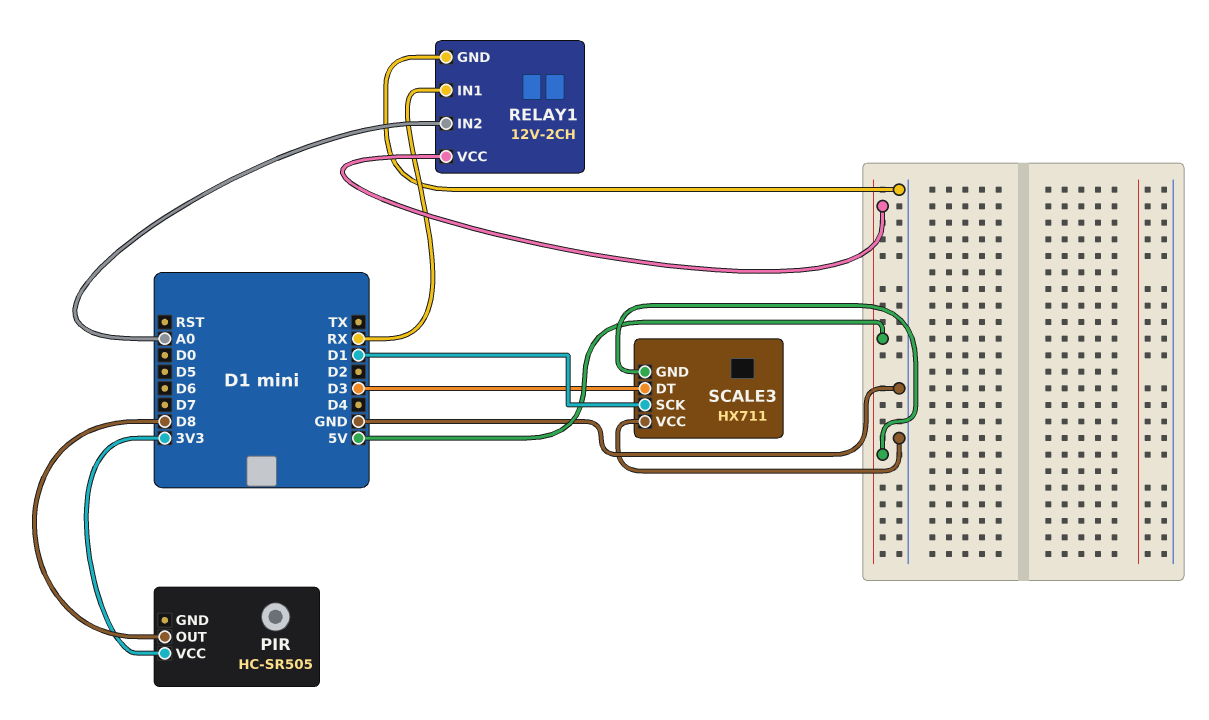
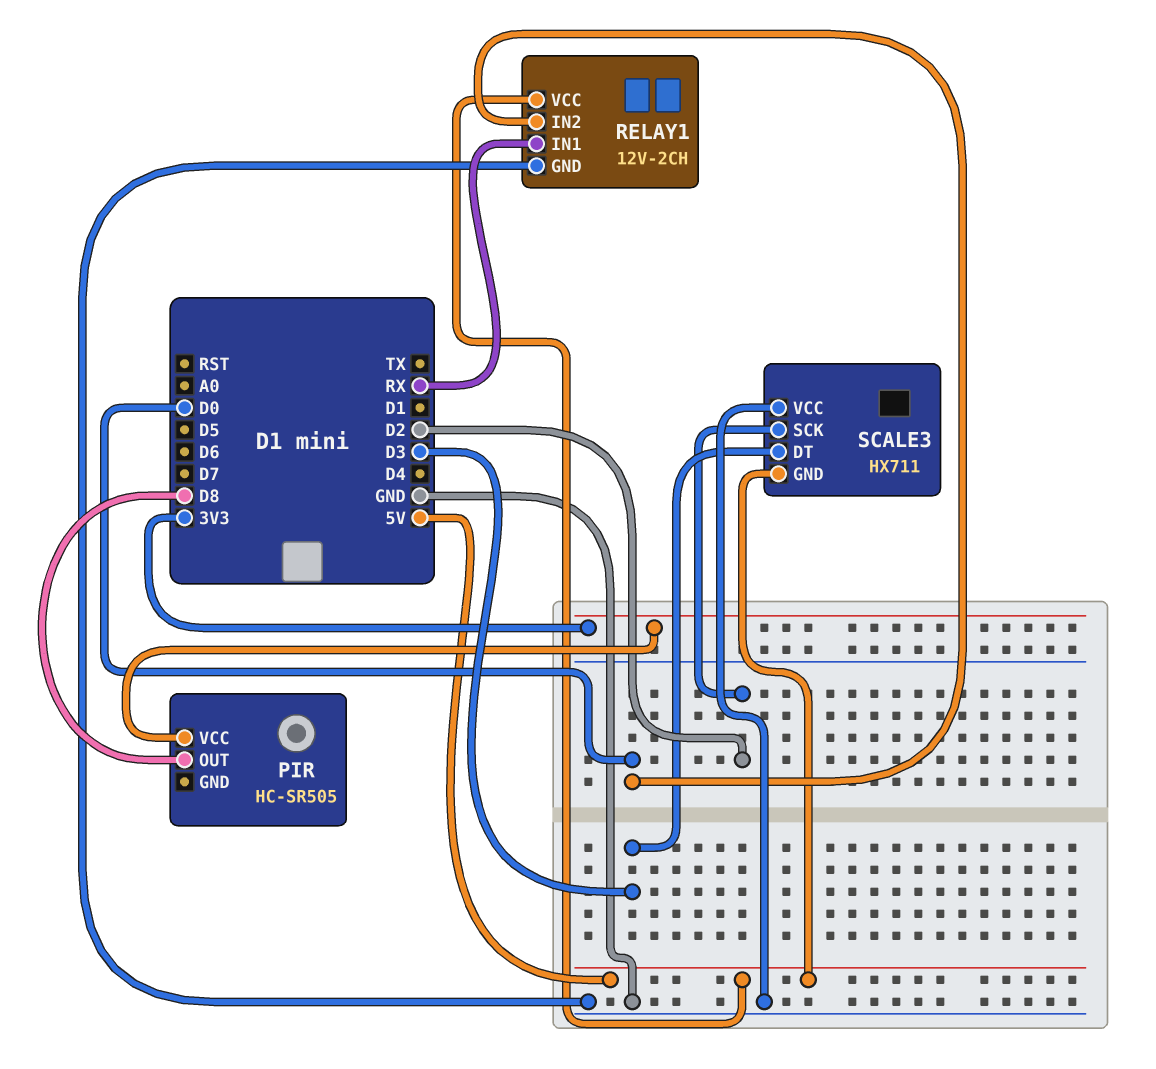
RELAY1 pin IN2: A0 -> D0
SCALE3 pin SCK: D1 -> D2

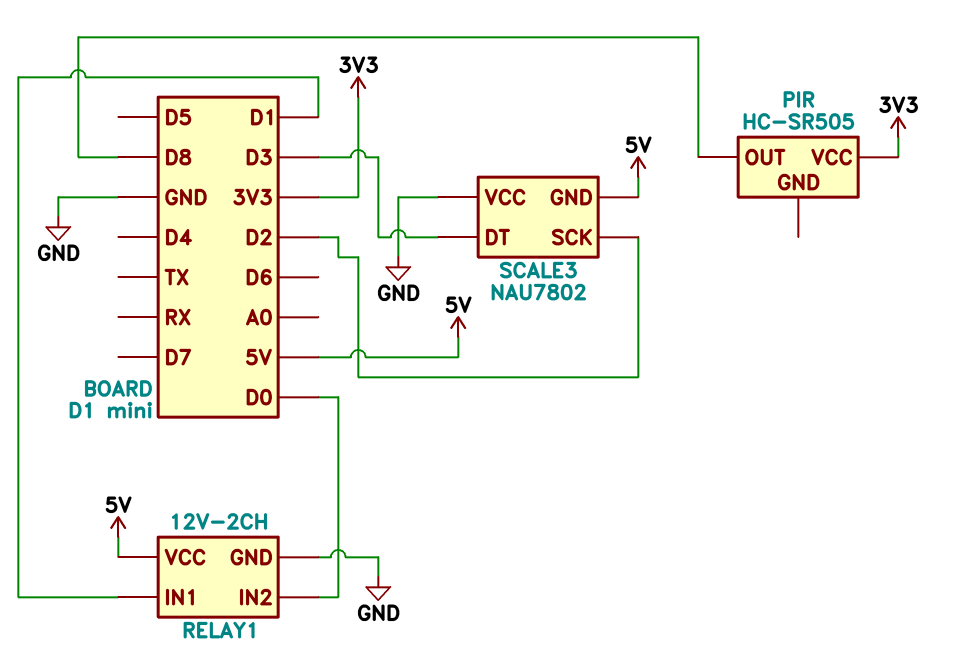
RELAY1 pin IN1: RX -> D1
SCALE3: HX711 -> NAU7802

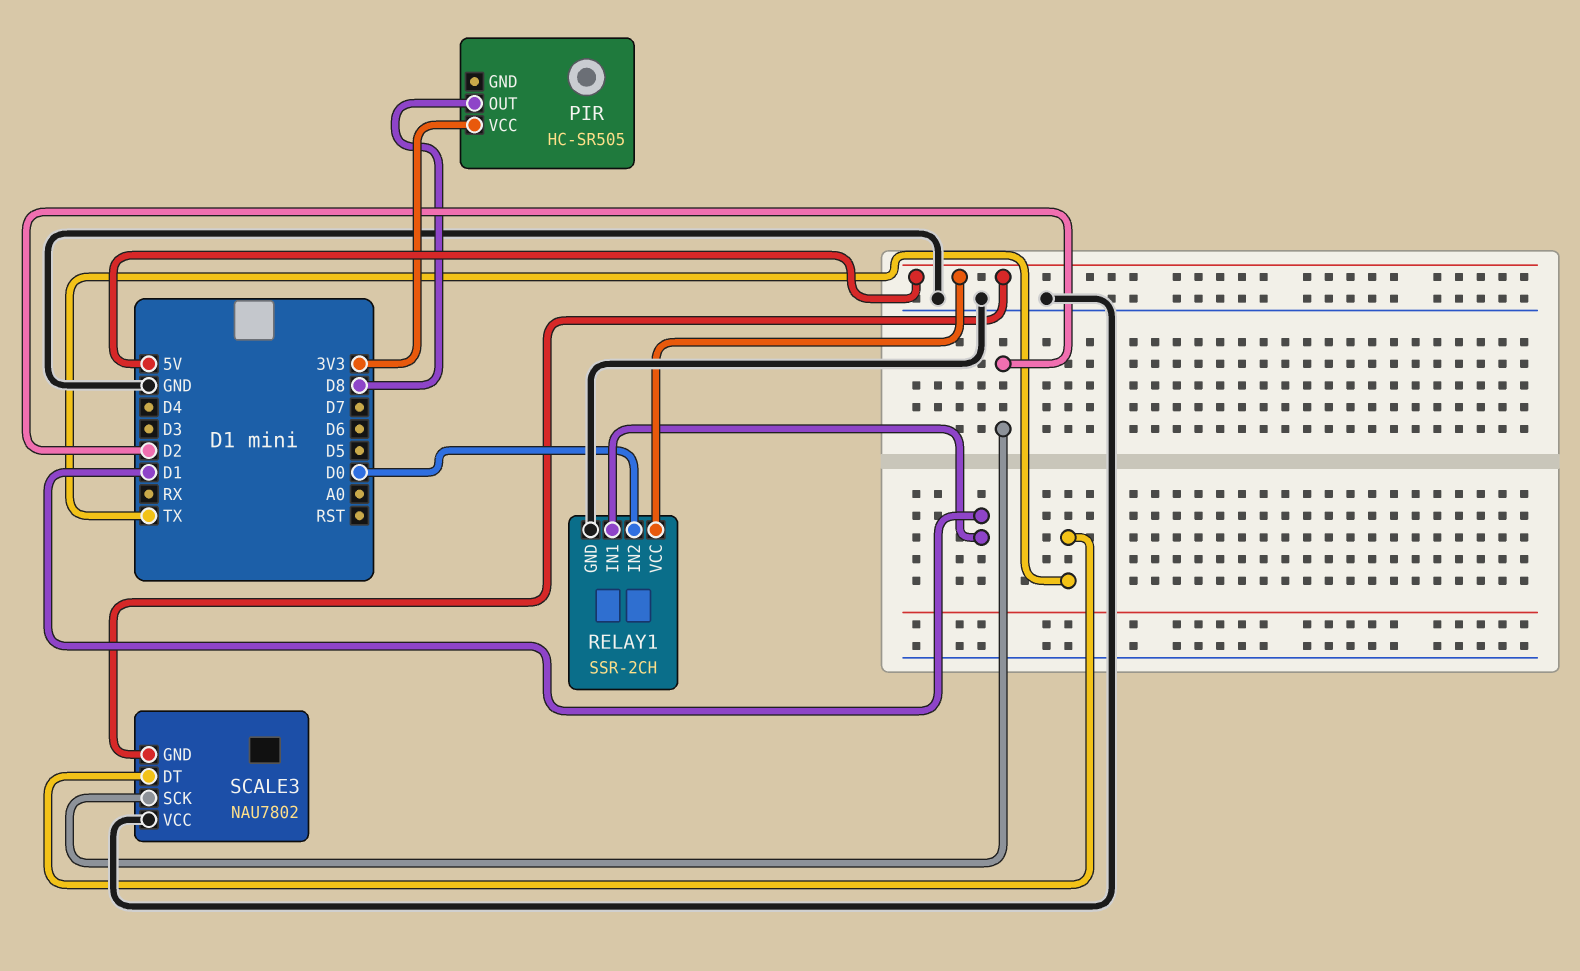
RELAY1: 12V-2CH -> SSR-2CH
SCALE3 pin DT: D3 -> TX

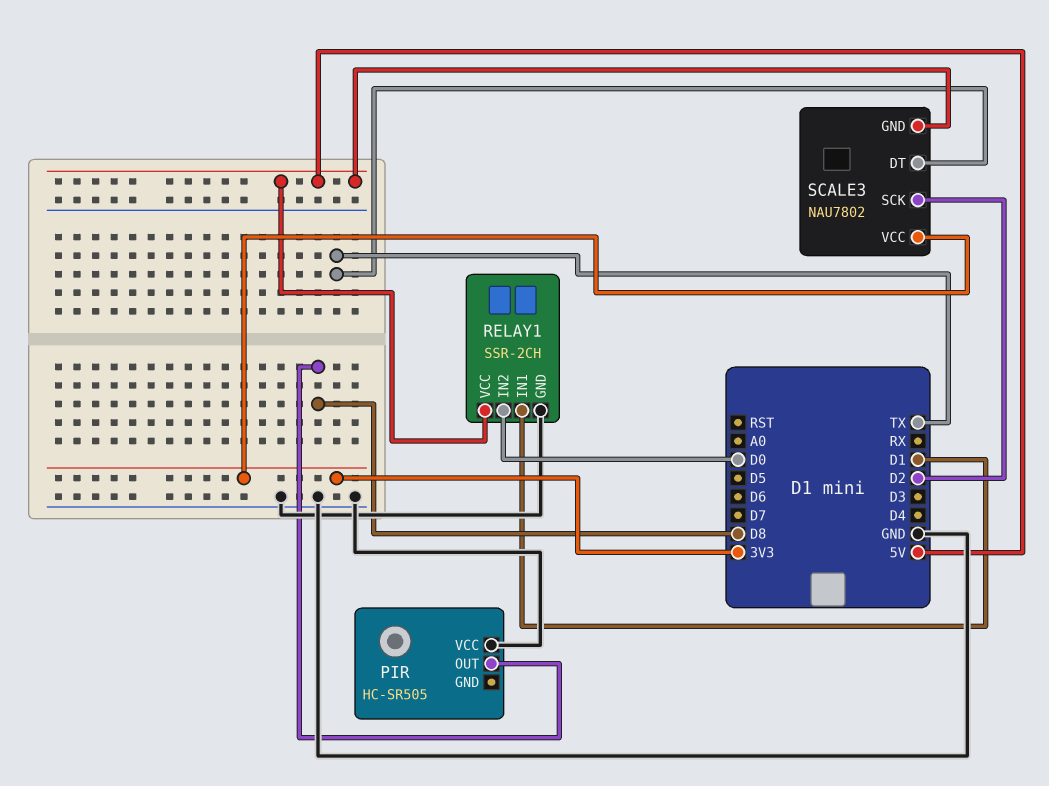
PIR pin VCC: 3V3 -> GND
SCALE3 pin VCC: GND -> 3V3

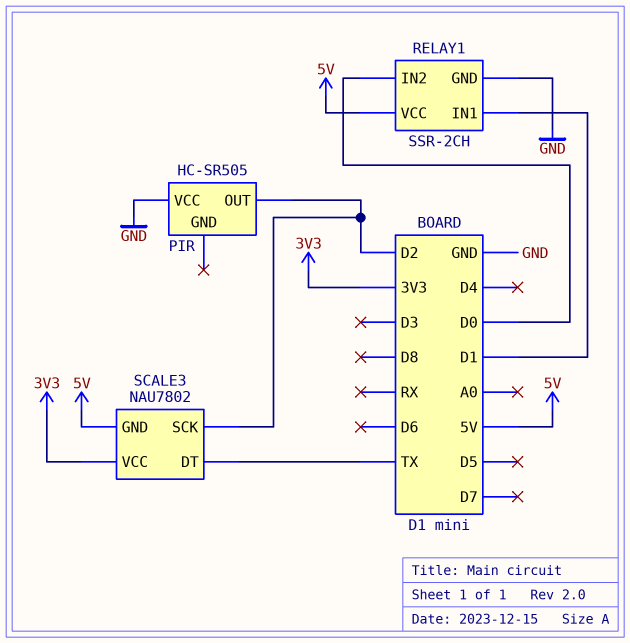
PIR pin OUT: D8 -> D2

